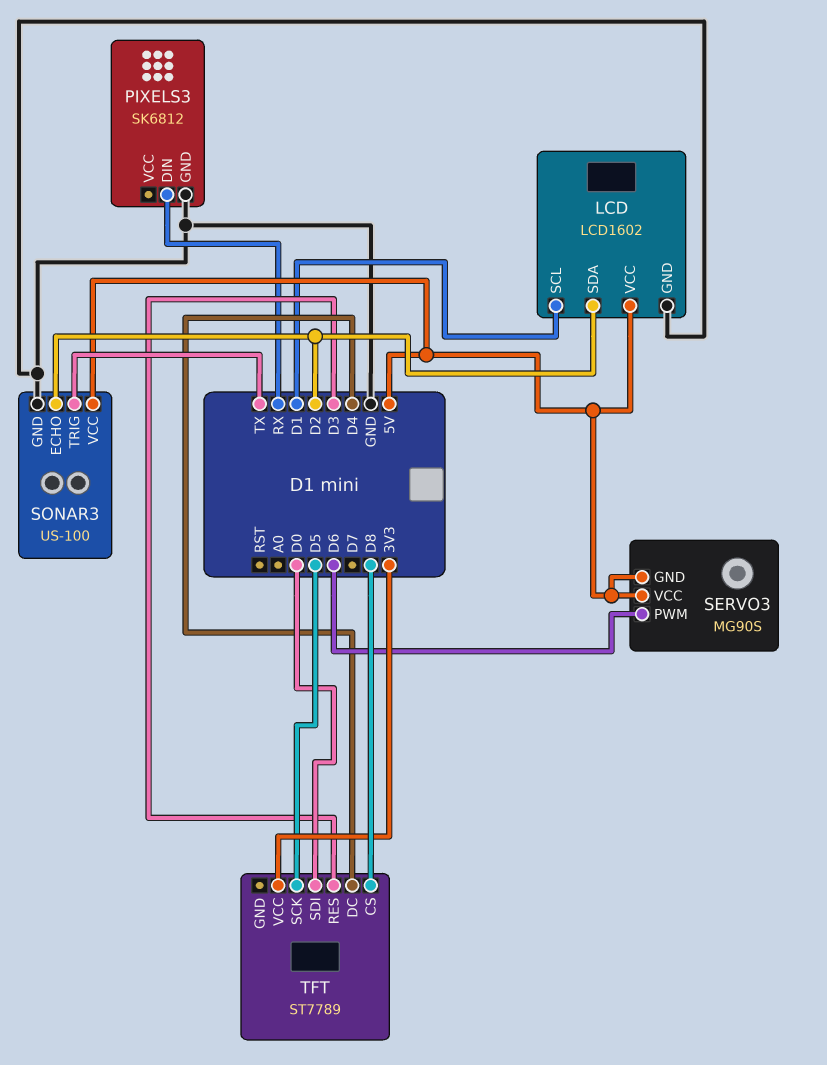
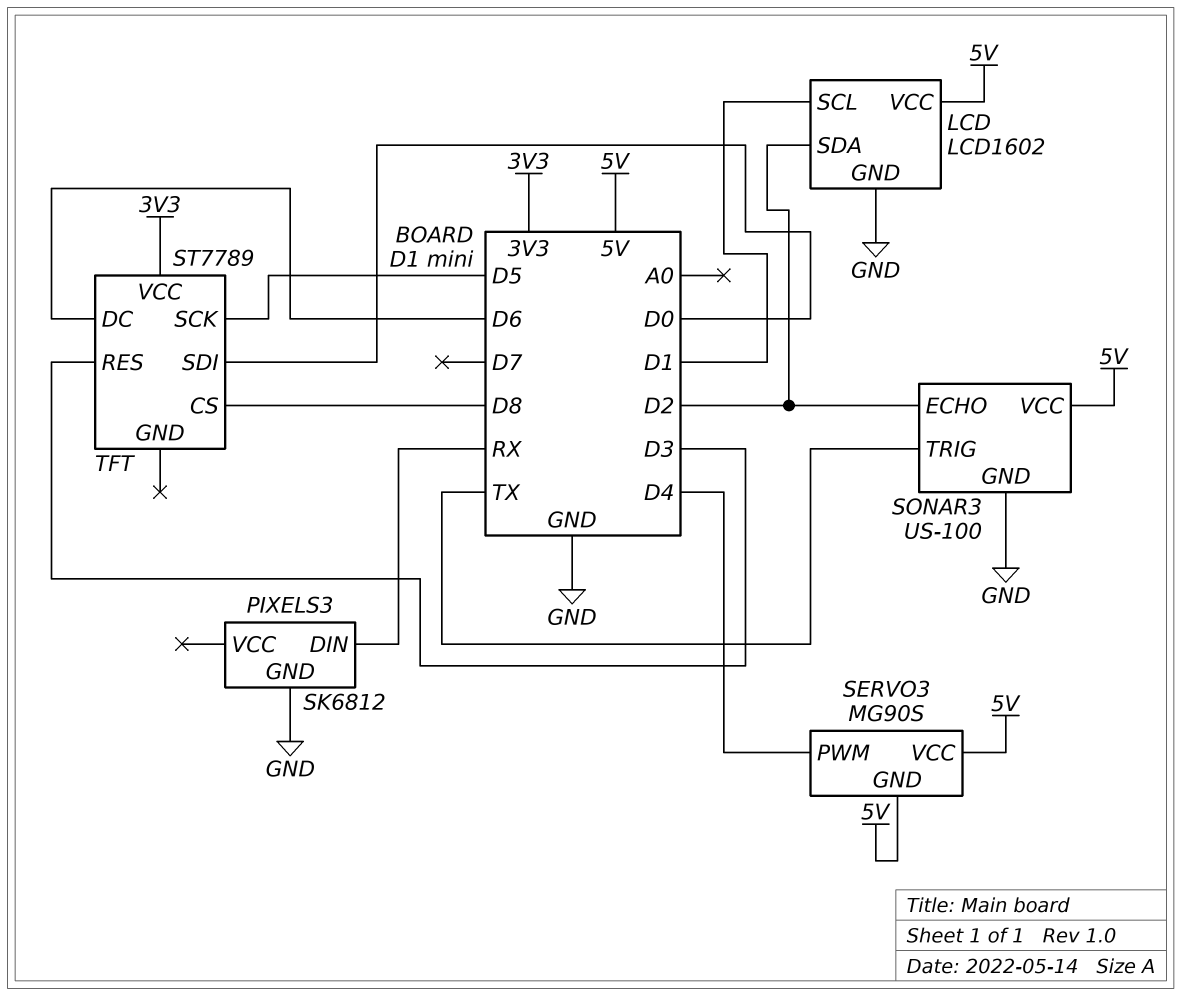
SERVO3 pin PWM: D6 -> D4
TFT pin DC: D4 -> D6

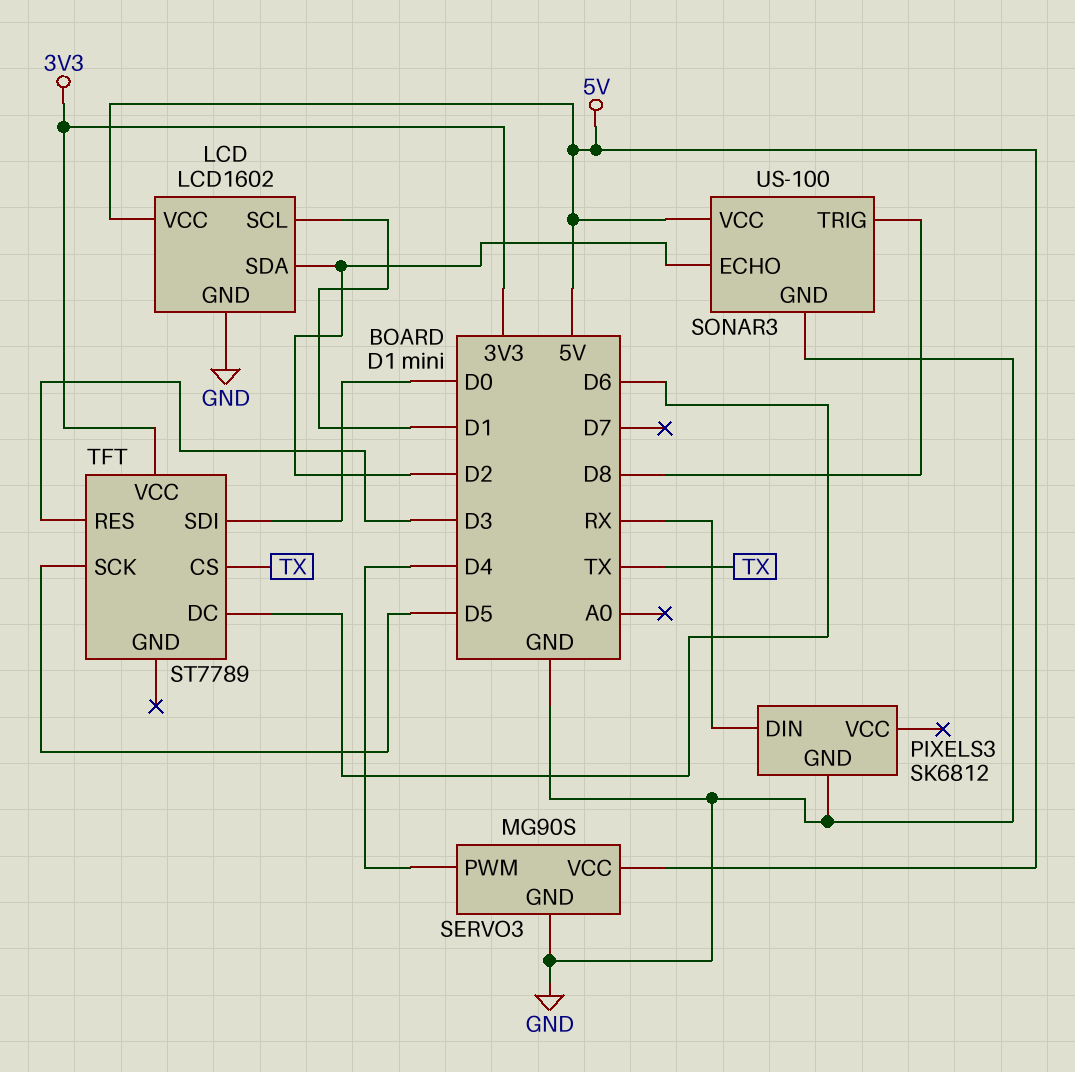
SERVO3 pin GND: 5V -> GND
SONAR3 pin TRIG: TX -> D8
TFT pin CS: D8 -> TX

